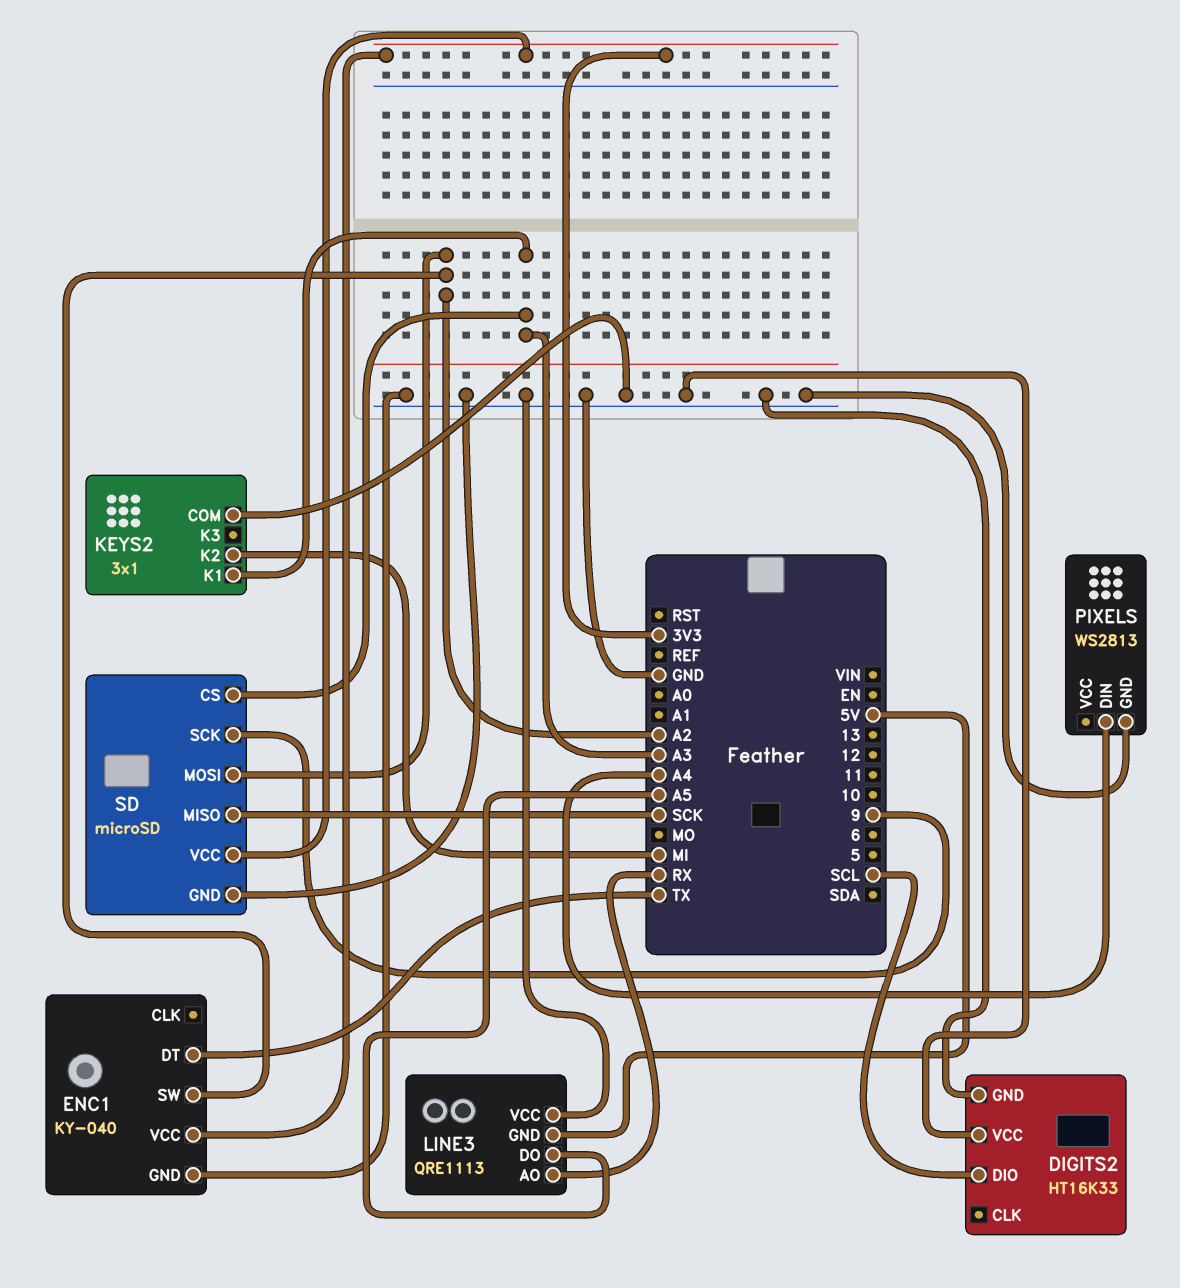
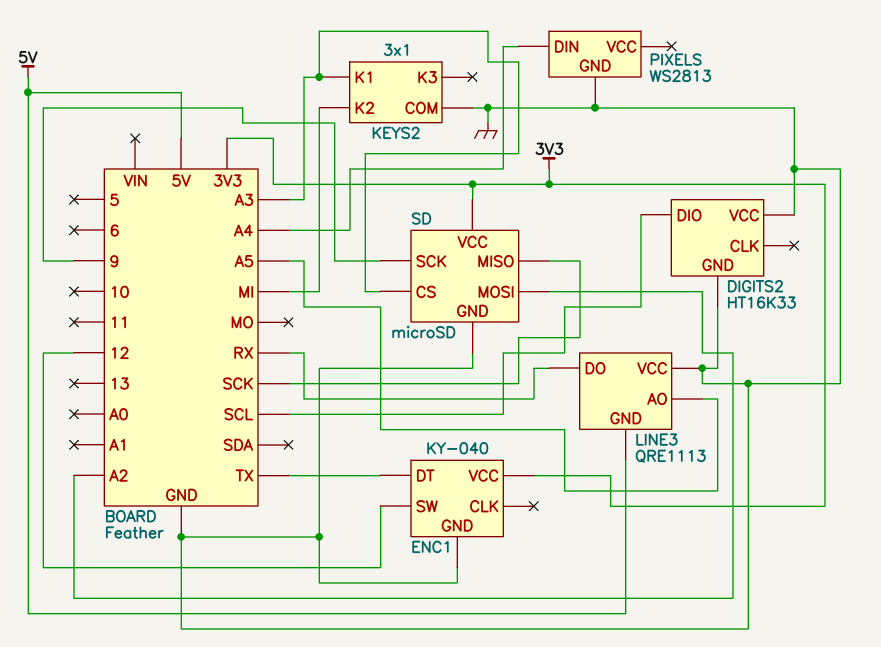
ENC1 pin SW: A2 -> 12
LINE3 pin AO: RX -> A5
LINE3 pin DO: A5 -> RX

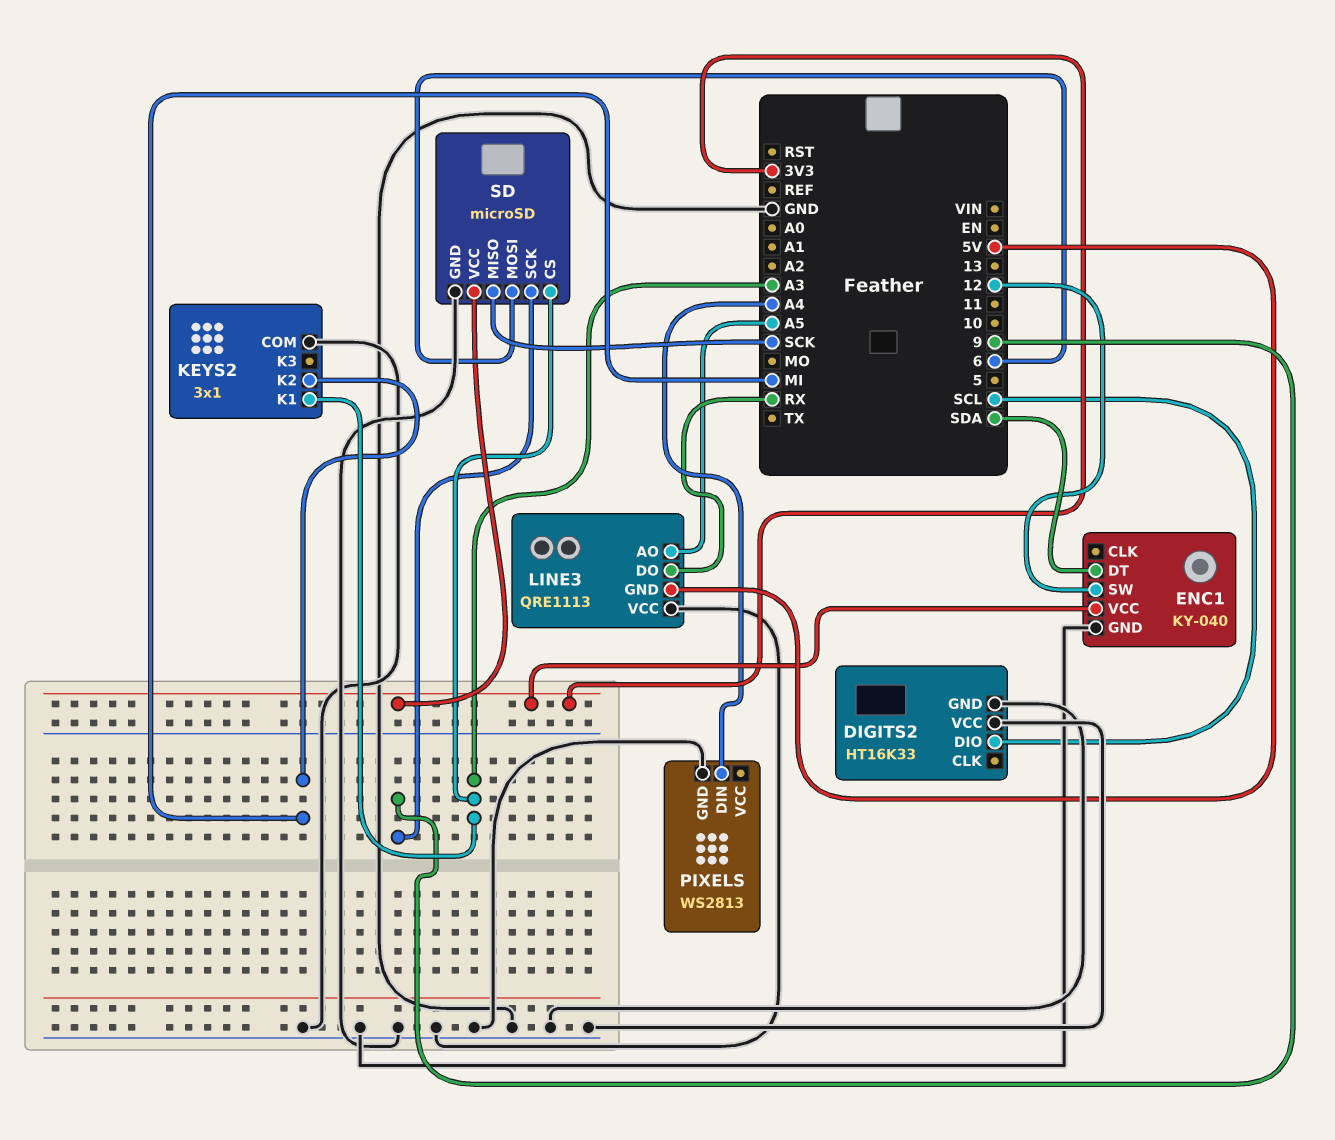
ENC1 pin DT: TX -> SDA
SD pin MOSI: A2 -> 6

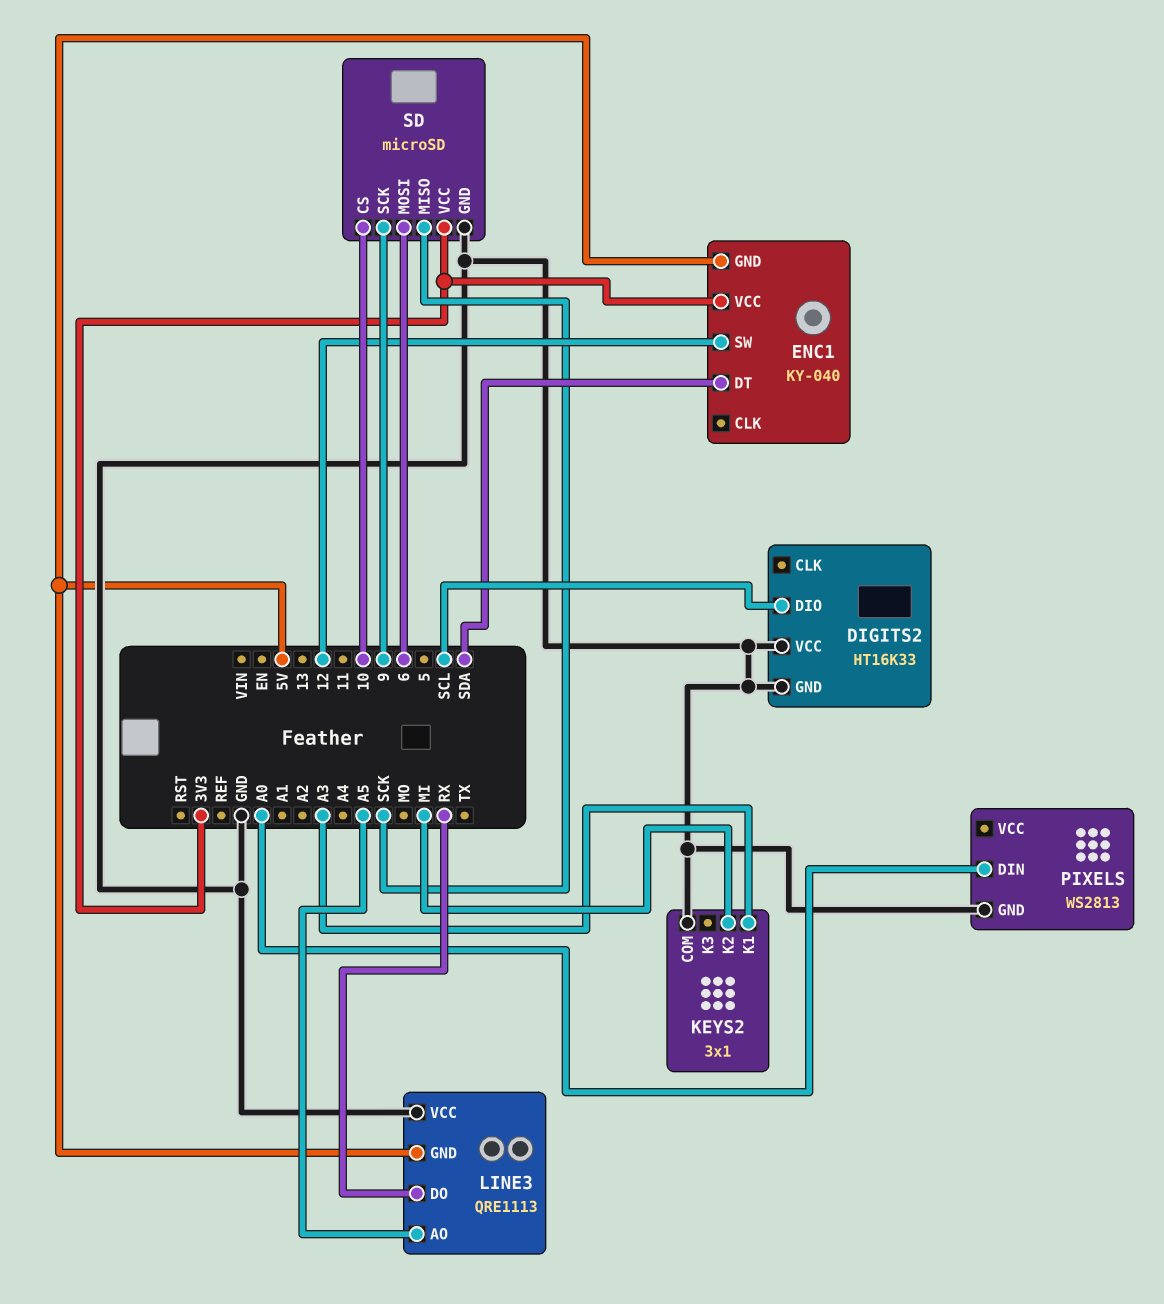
ENC1 pin GND: GND -> 5V
PIXELS pin DIN: A4 -> A0
SD pin CS: A3 -> 10

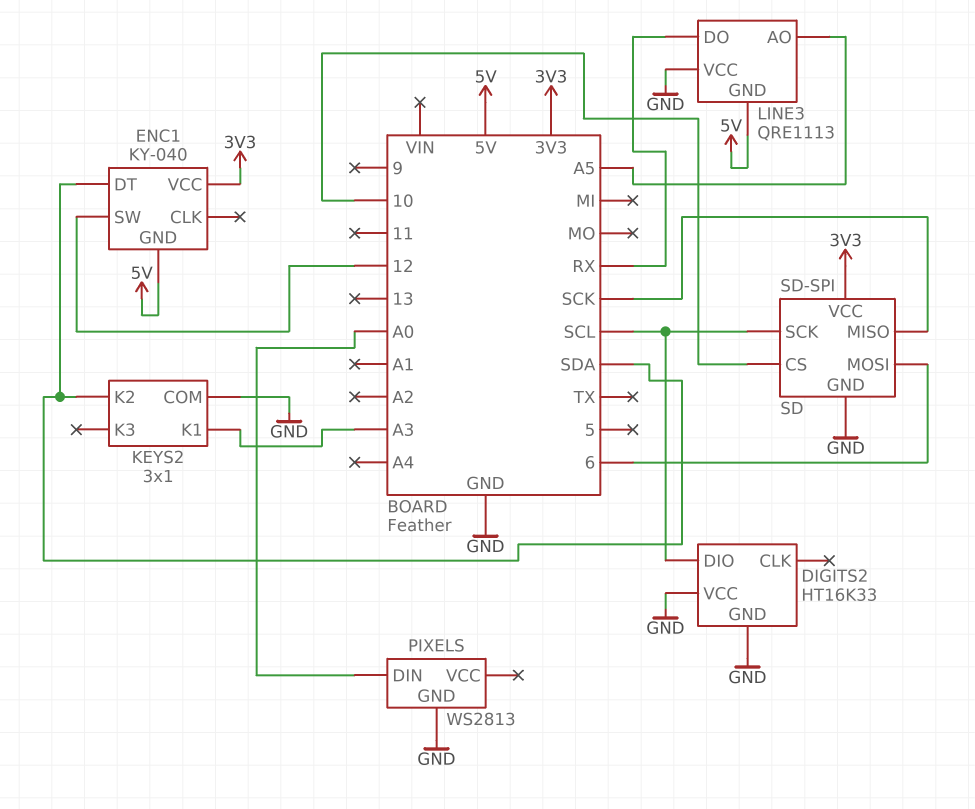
KEYS2 pin K2: MI -> SDA
SD: microSD -> SD-SPI
SD pin SCK: 9 -> SCL

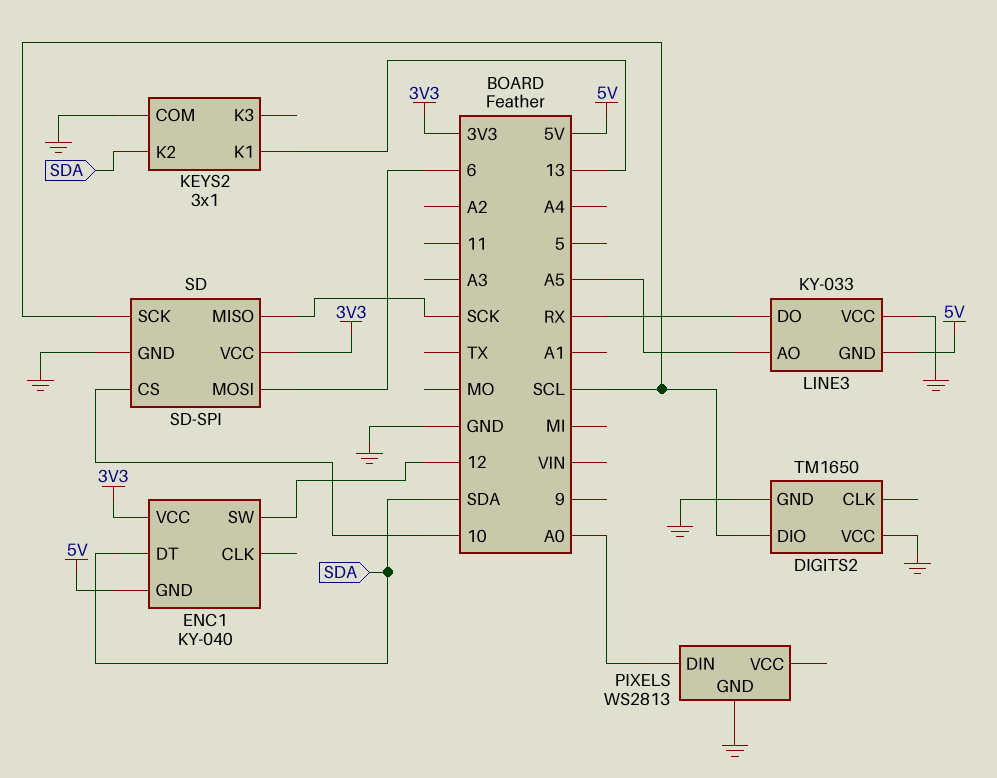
DIGITS2: HT16K33 -> TM1650
KEYS2 pin K1: A3 -> 13
LINE3: QRE1113 -> KY-033

